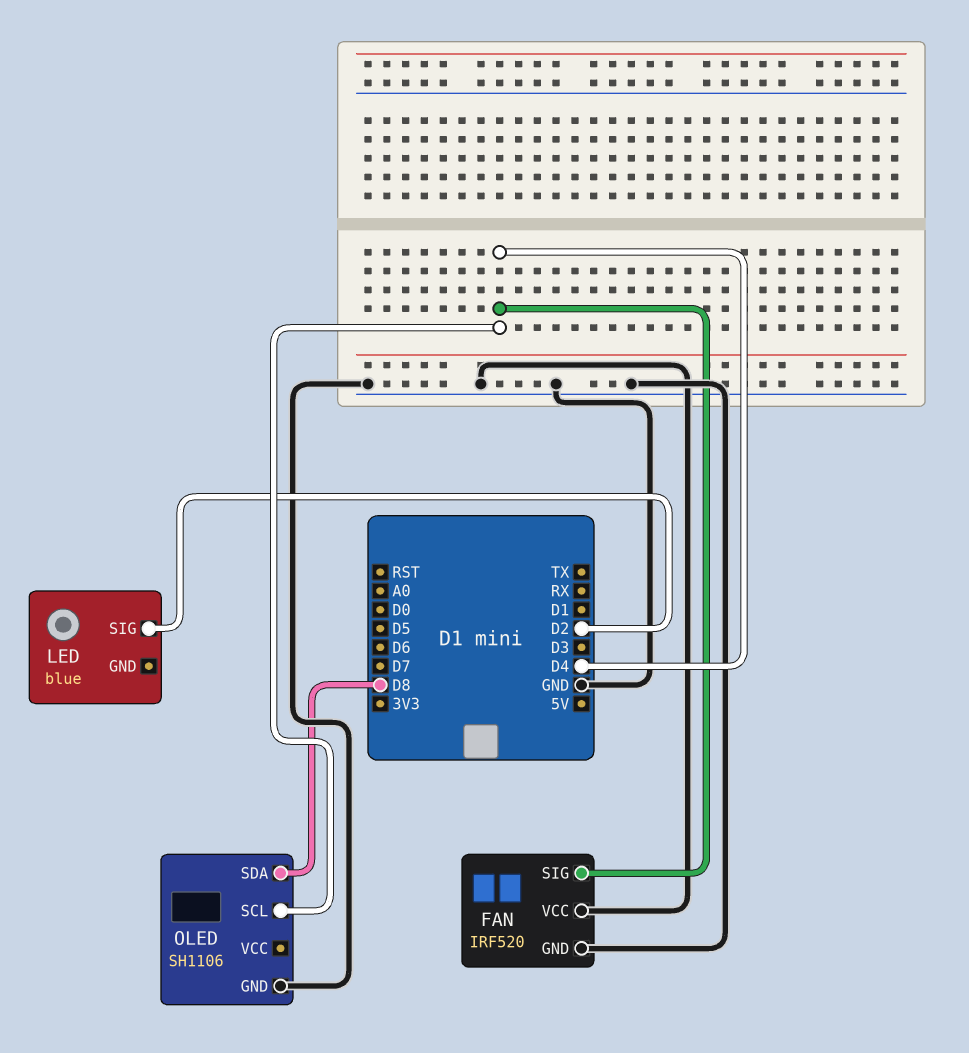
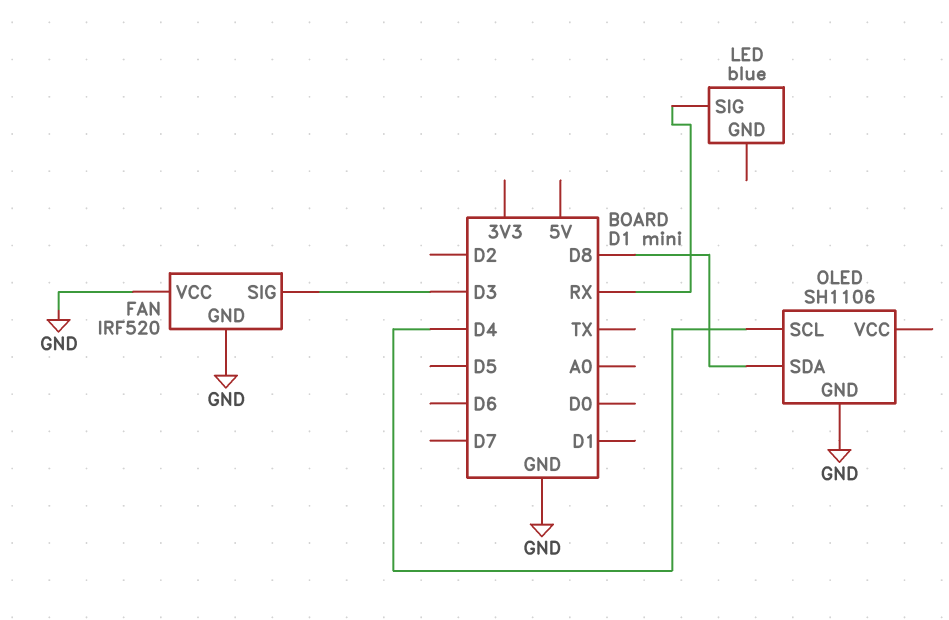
FAN pin SIG: D4 -> D3
LED pin SIG: D2 -> RX

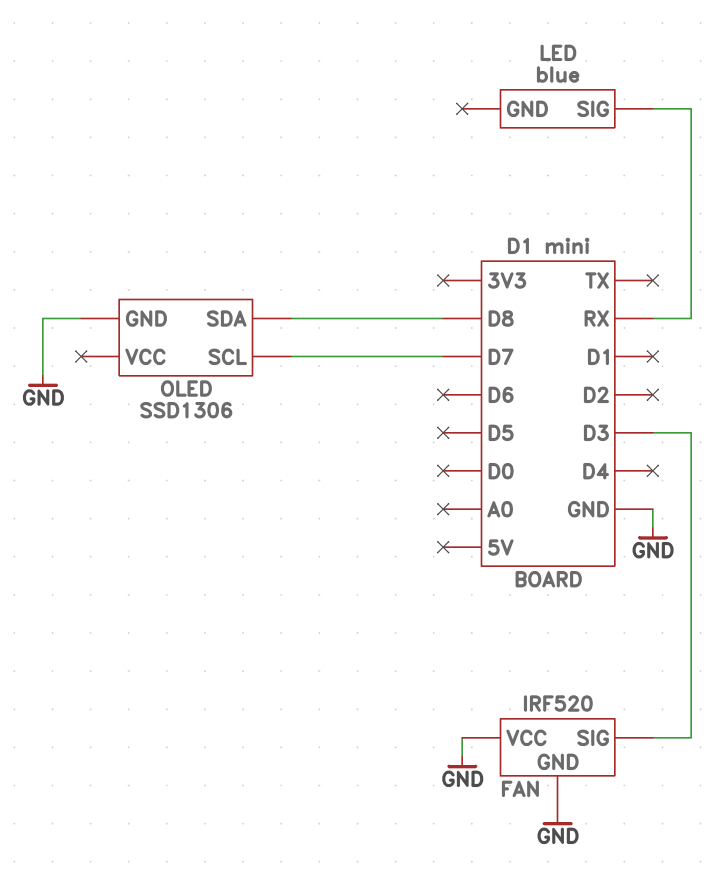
OLED: SH1106 -> SSD1306
OLED pin SCL: D4 -> D7

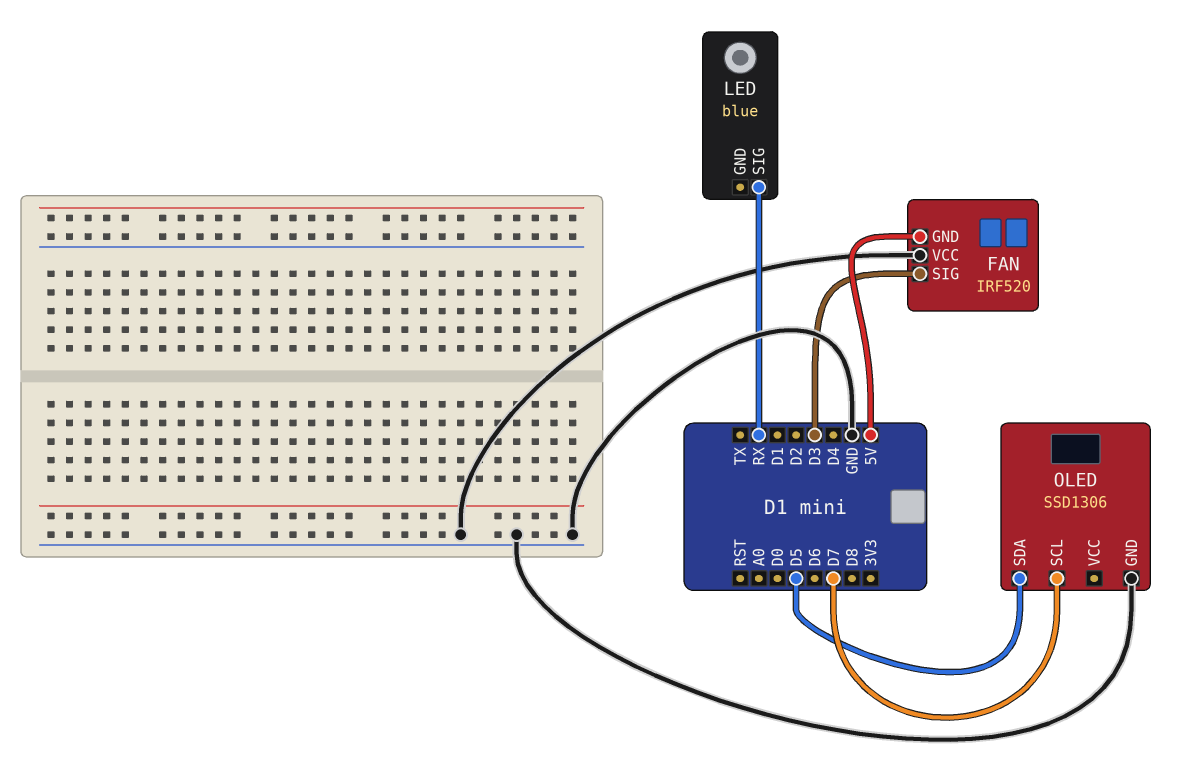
FAN pin GND: GND -> 5V
OLED pin SDA: D8 -> D5

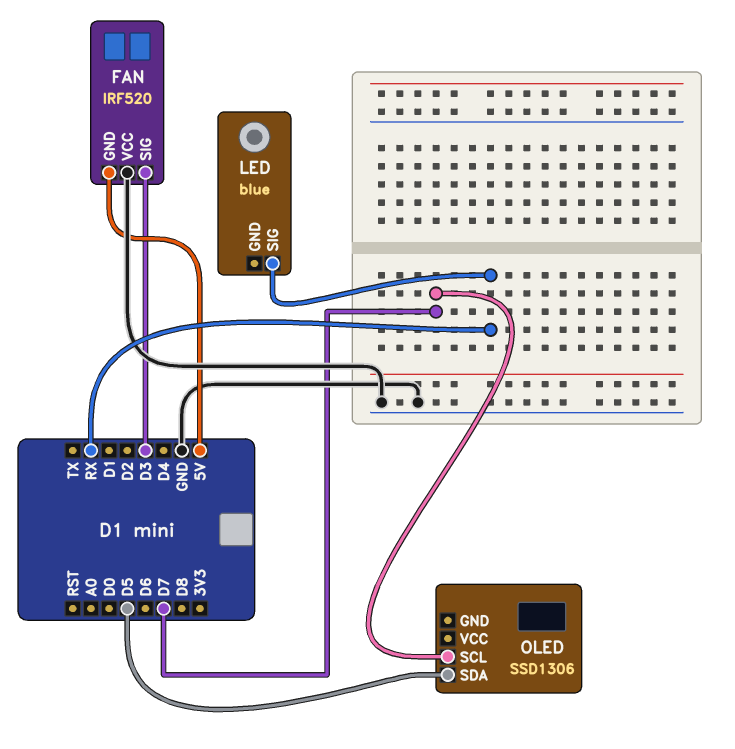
OLED pin GND: GND -> none

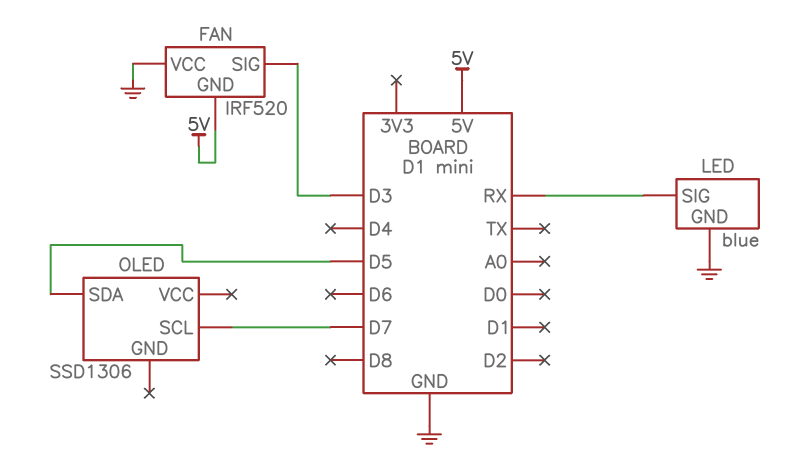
LED pin GND: none -> GND

